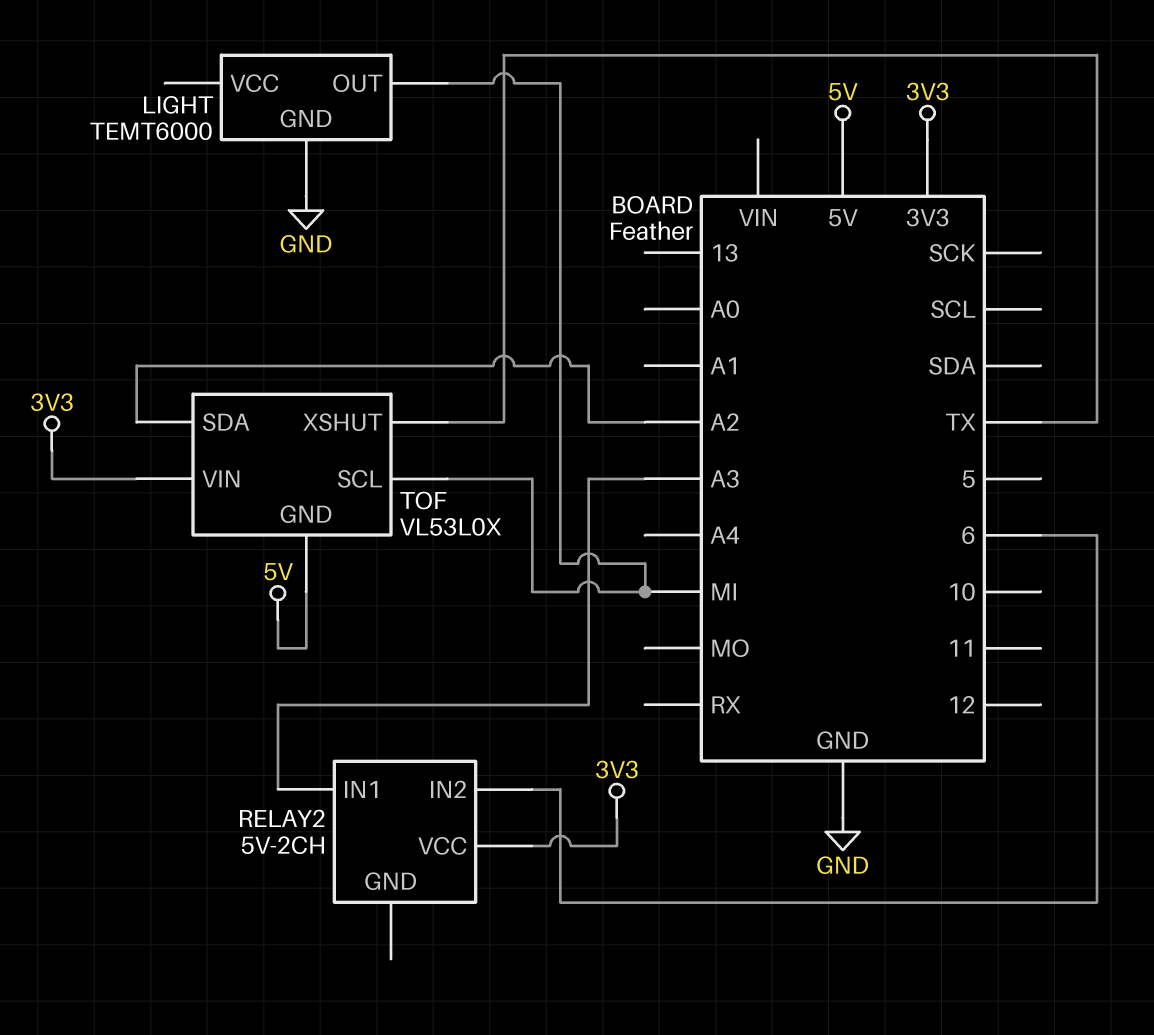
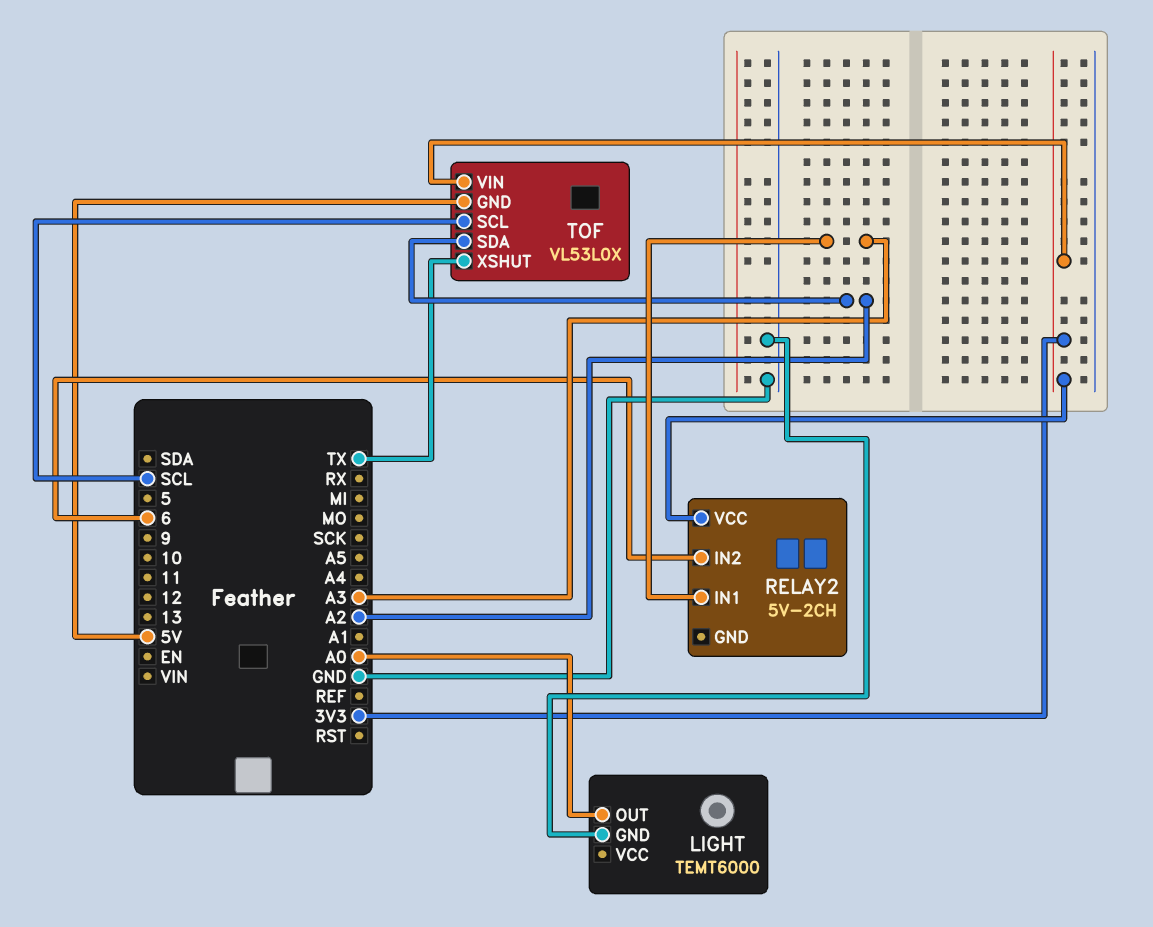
LIGHT pin OUT: MI -> A0
TOF pin SCL: MI -> SCL

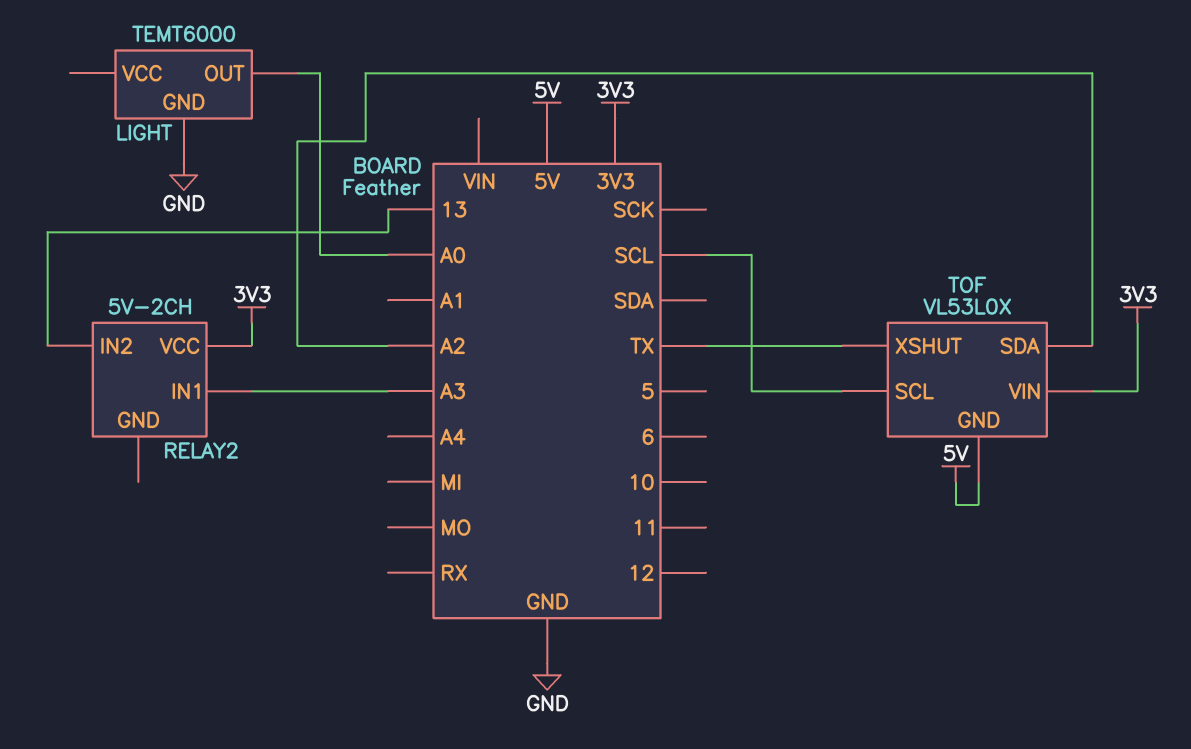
RELAY2 pin IN2: 6 -> 13

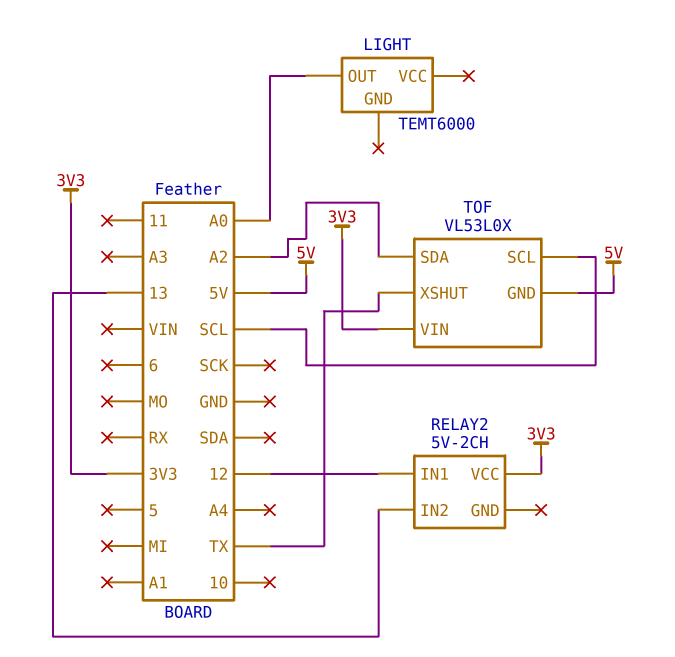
LIGHT pin GND: GND -> none
RELAY2 pin IN1: A3 -> 12

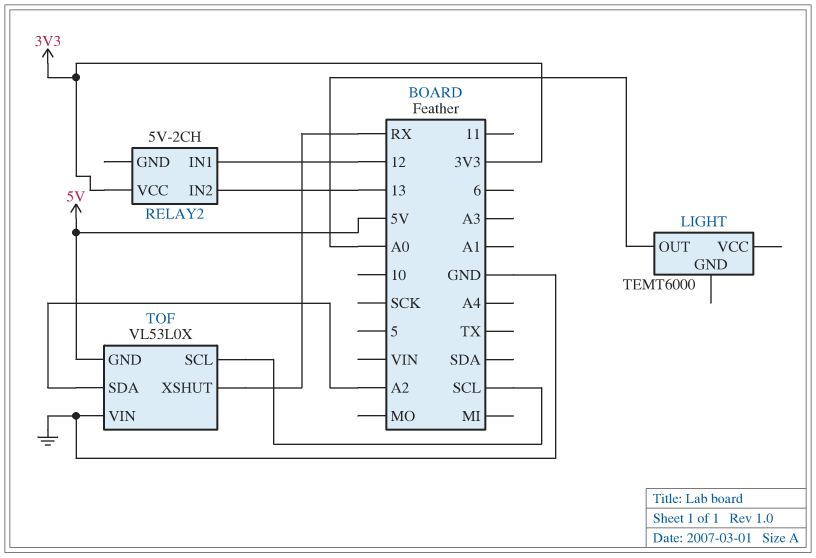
TOF pin VIN: 3V3 -> GND
TOF pin XSHUT: TX -> RX

